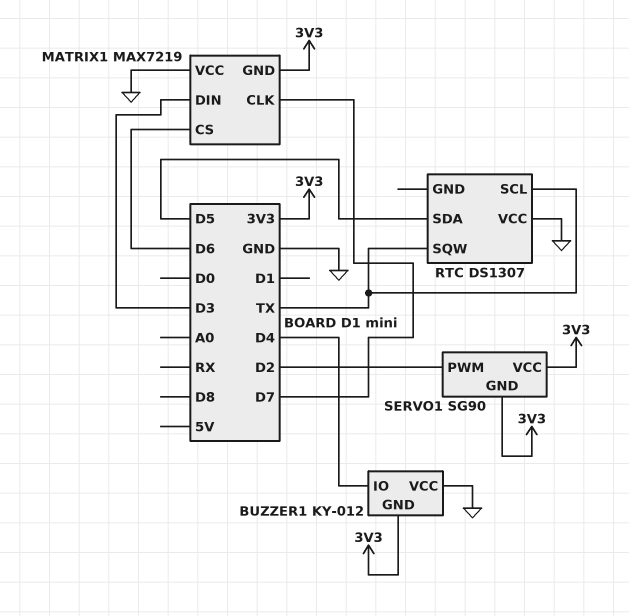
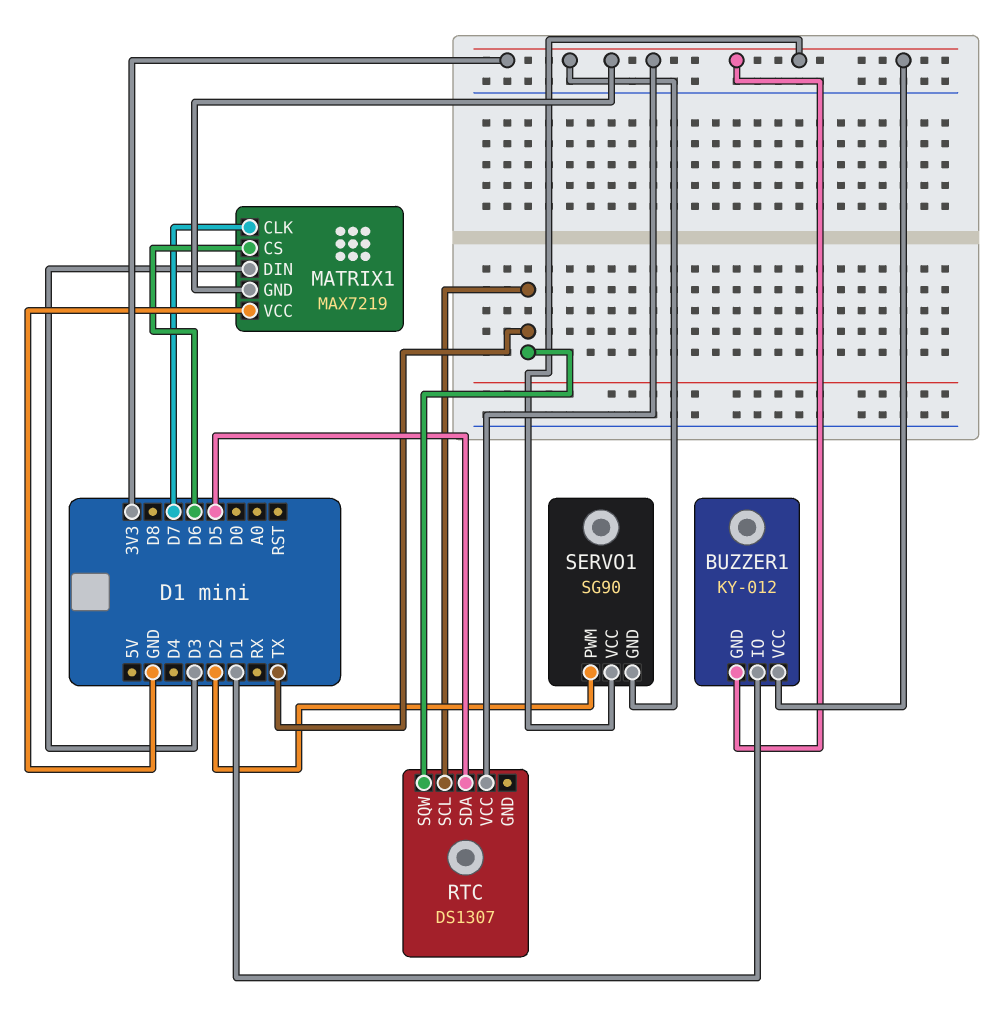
BUZZER1 pin IO: D4 -> D1
BUZZER1 pin VCC: GND -> 3V3
RTC pin VCC: GND -> 3V3

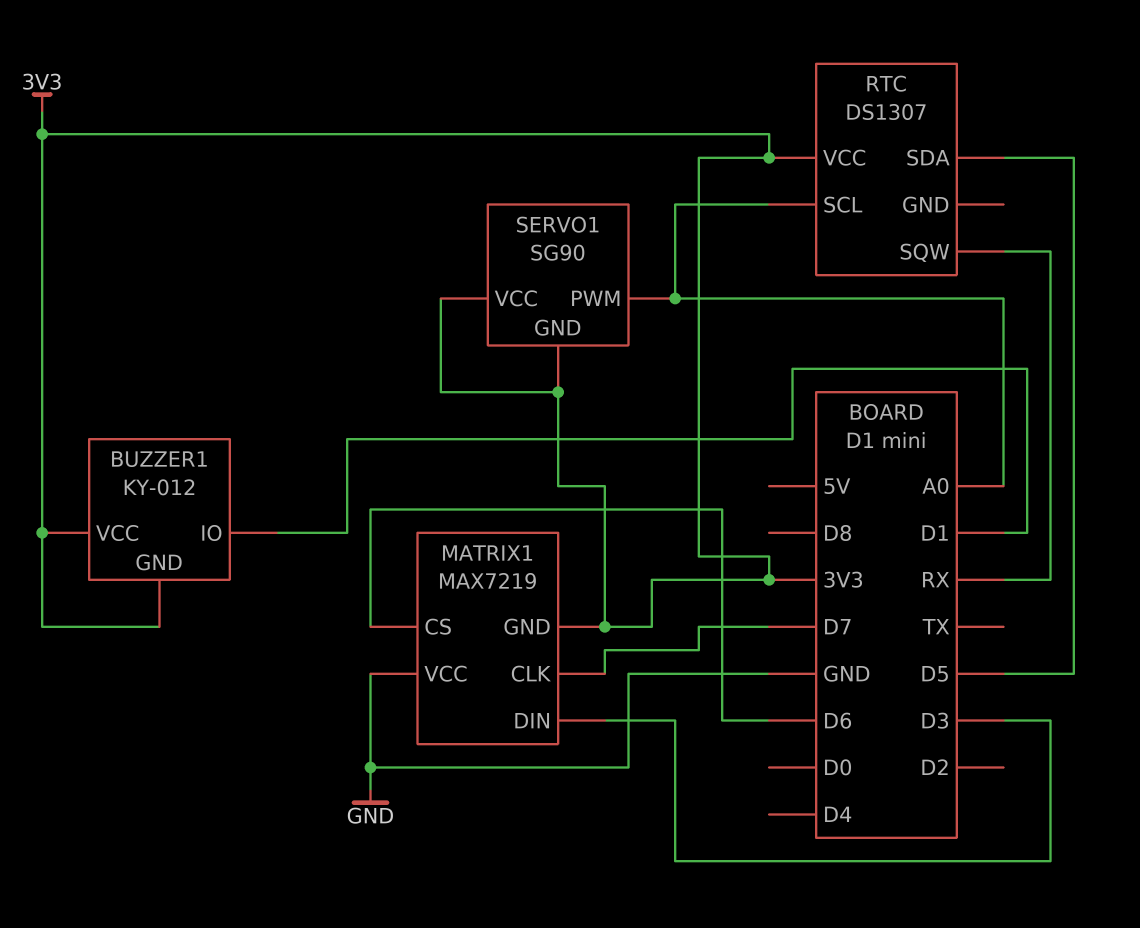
RTC pin SCL: TX -> A0
RTC pin SQW: TX -> RX
SERVO1 pin PWM: D2 -> A0

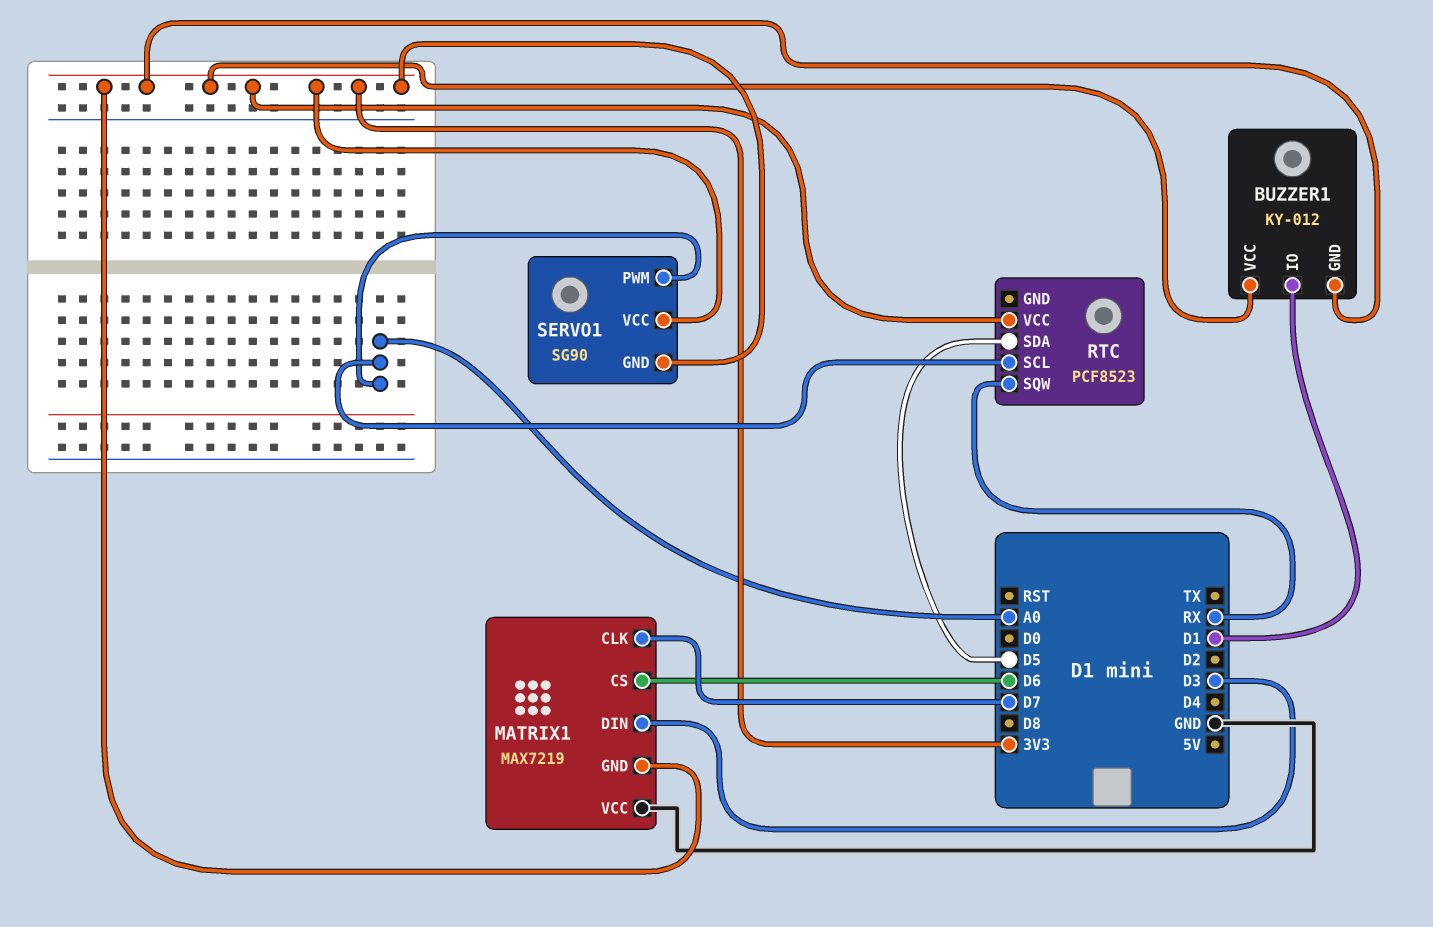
RTC: DS1307 -> PCF8523

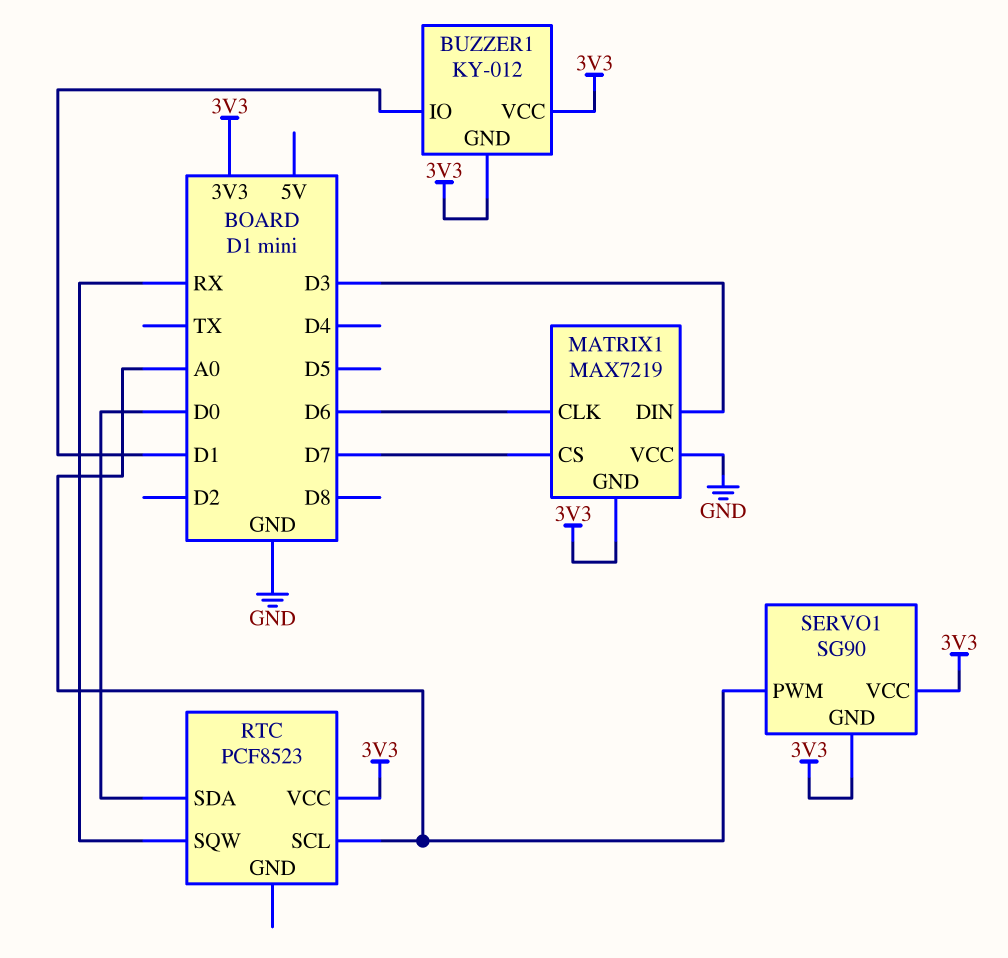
MATRIX1 pin CLK: D7 -> D6
MATRIX1 pin CS: D6 -> D7
RTC pin SDA: D5 -> D0

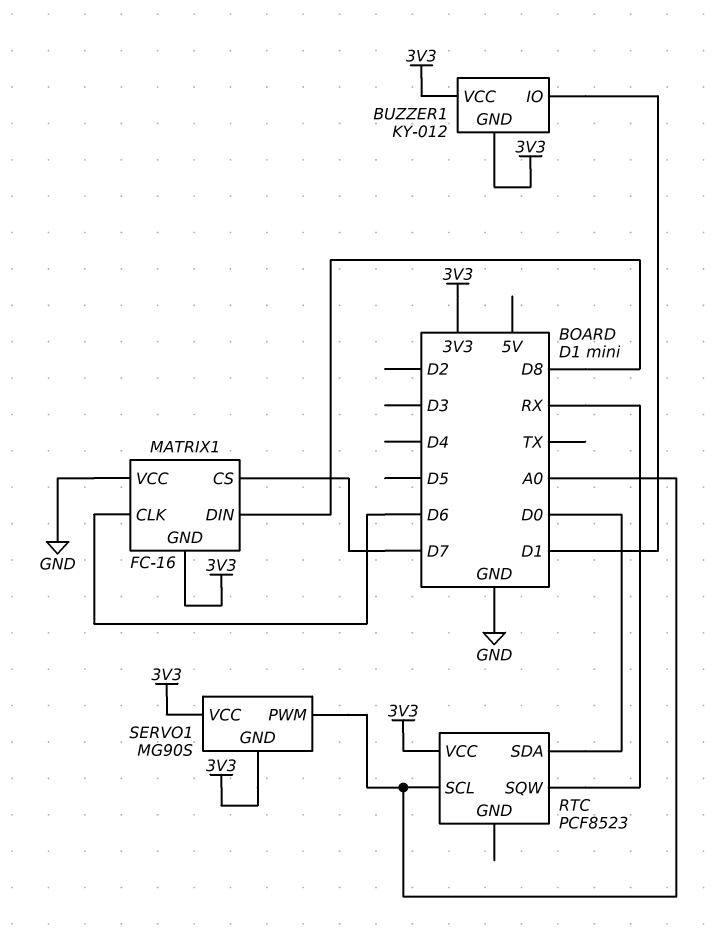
MATRIX1: MAX7219 -> FC-16
MATRIX1 pin DIN: D3 -> D8
SERVO1: SG90 -> MG90S

